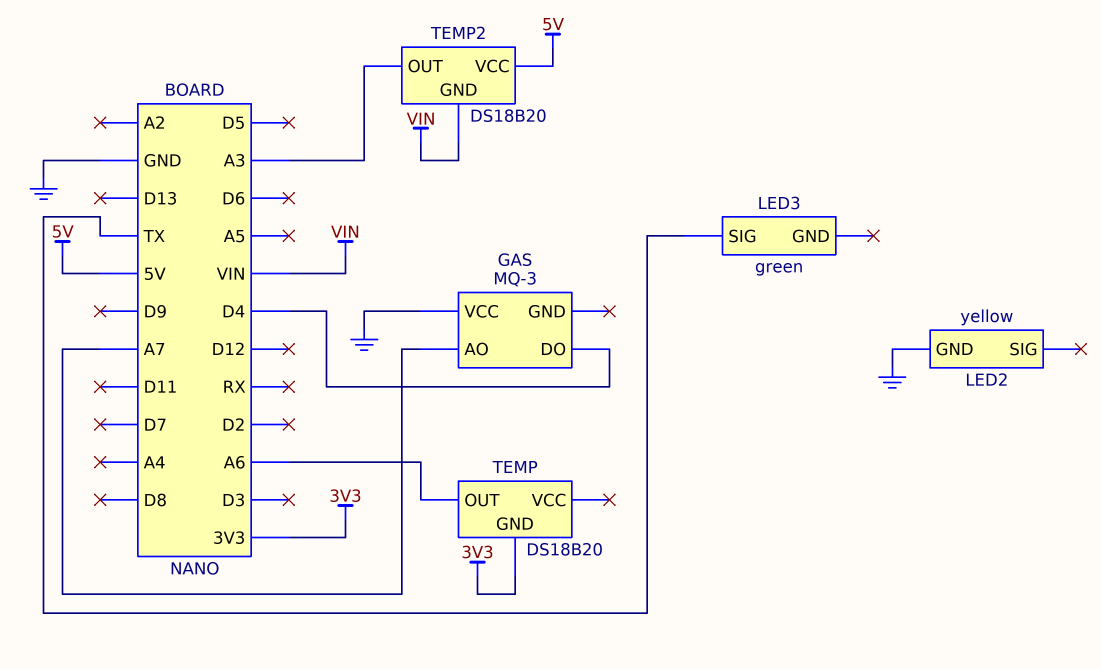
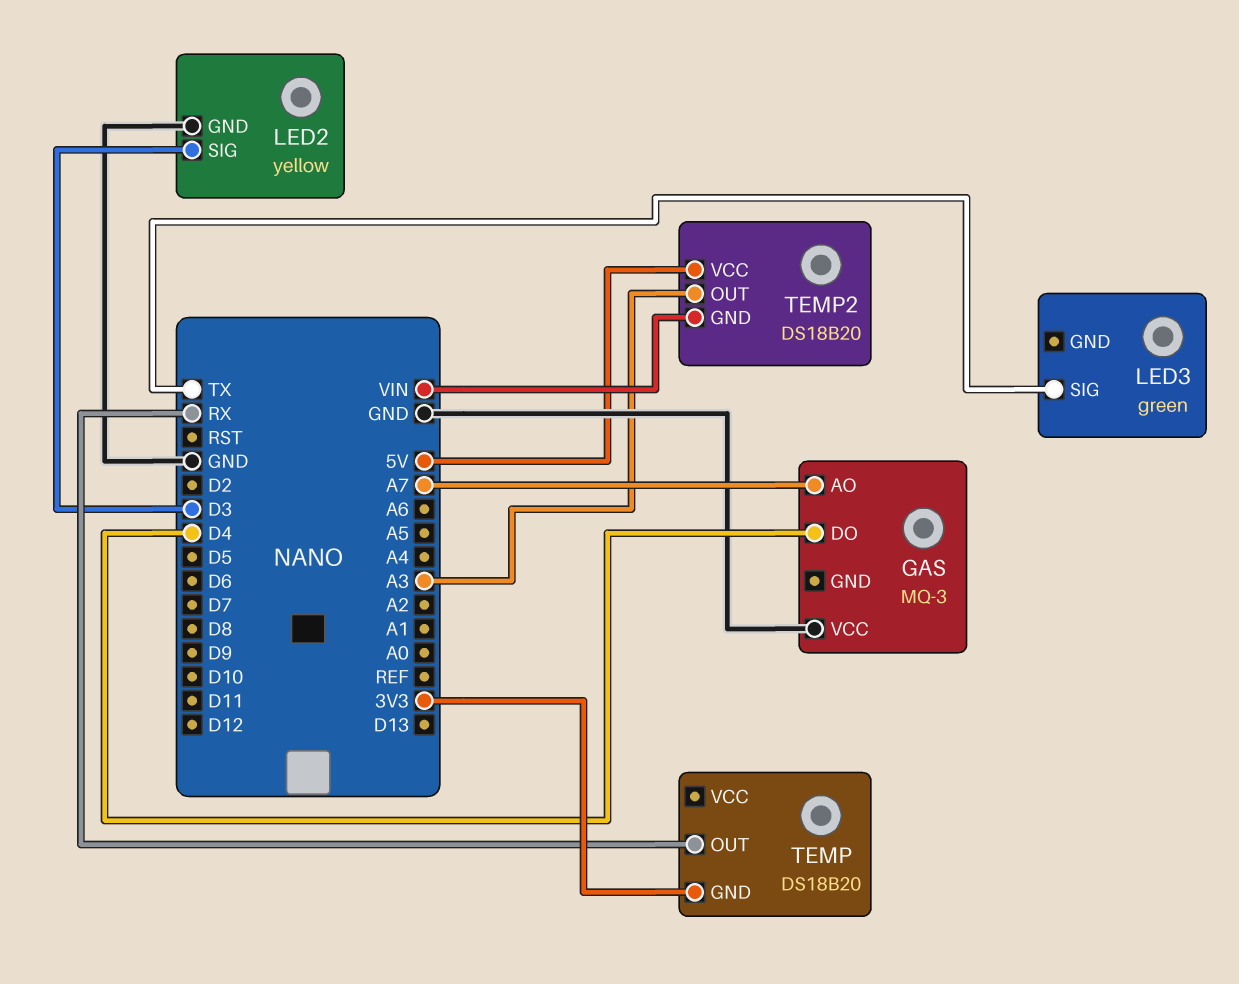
LED2 pin SIG: none -> D3
TEMP pin OUT: A6 -> RX

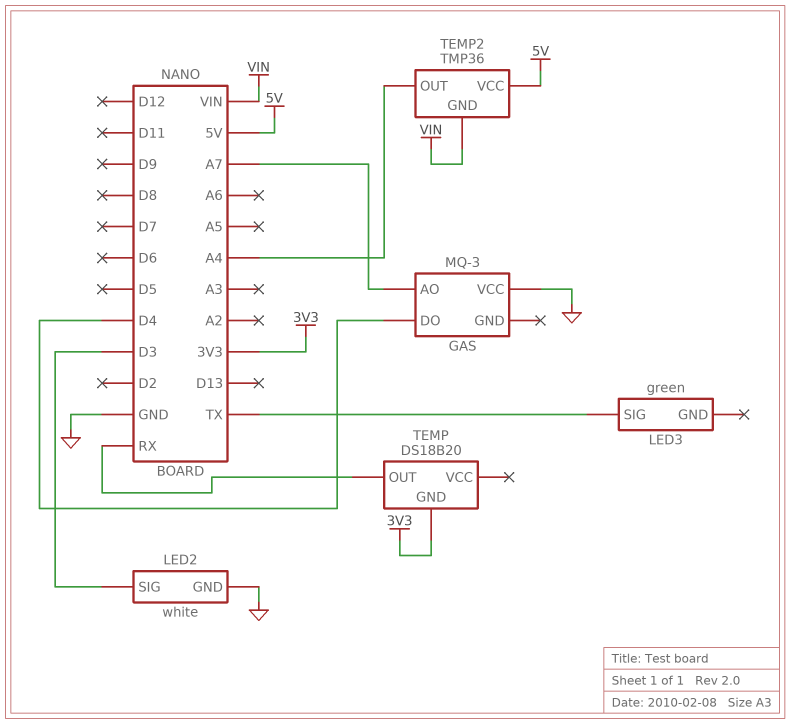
LED2: yellow -> white
TEMP2: DS18B20 -> TMP36
TEMP2 pin OUT: A3 -> A4

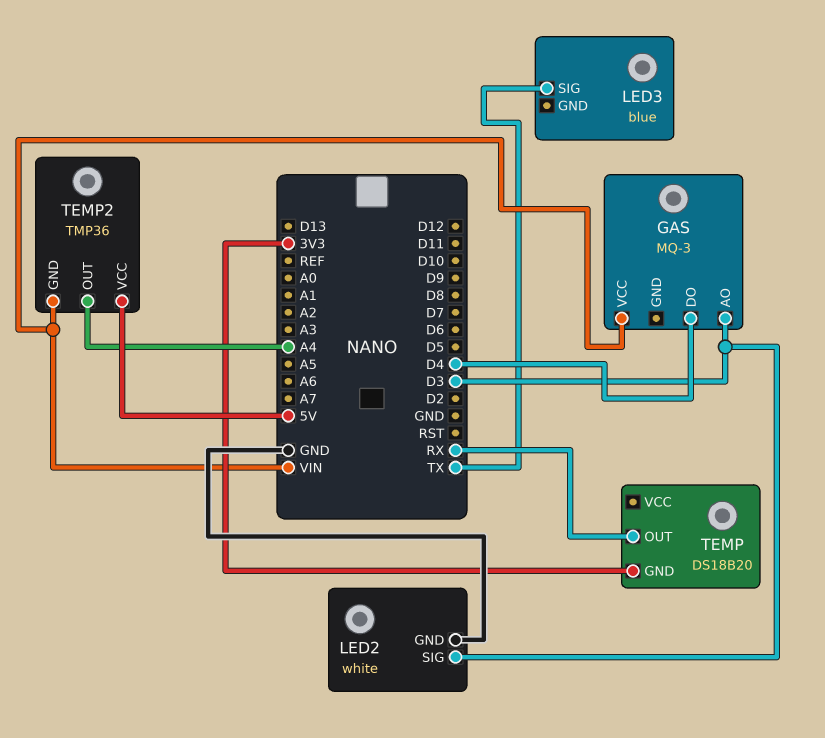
GAS pin AO: A7 -> D3
GAS pin VCC: GND -> VIN
LED3: green -> blue

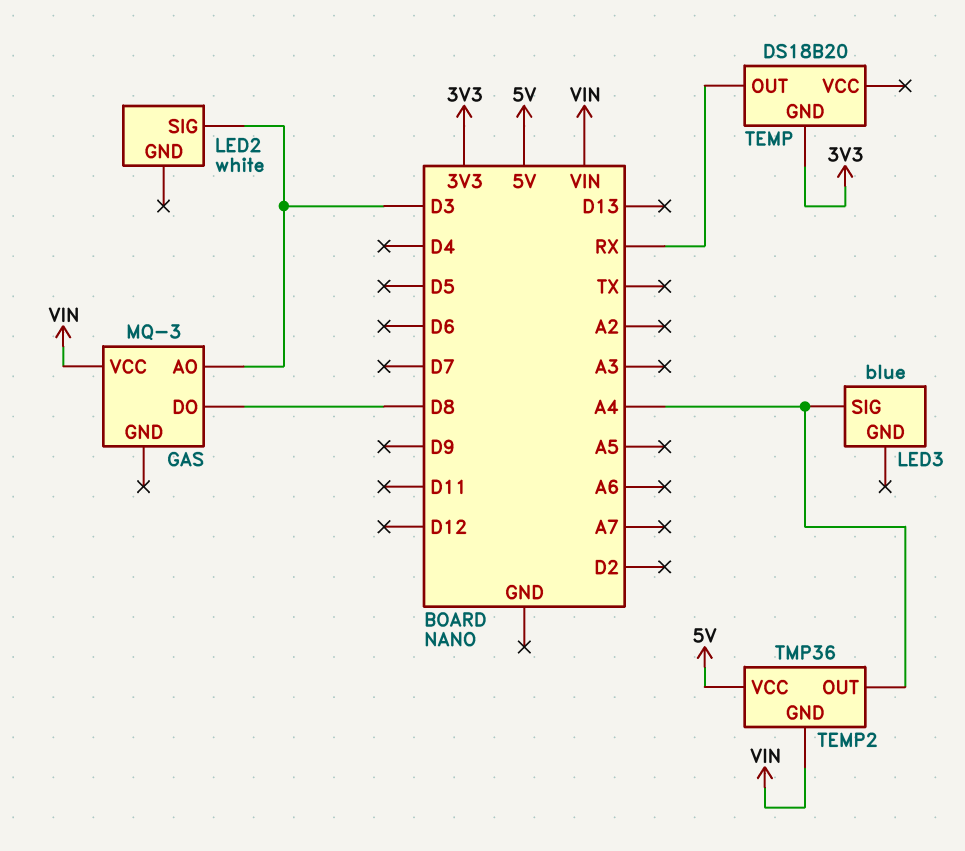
GAS pin DO: D4 -> D8
LED2 pin GND: GND -> none
LED3 pin SIG: TX -> A4

